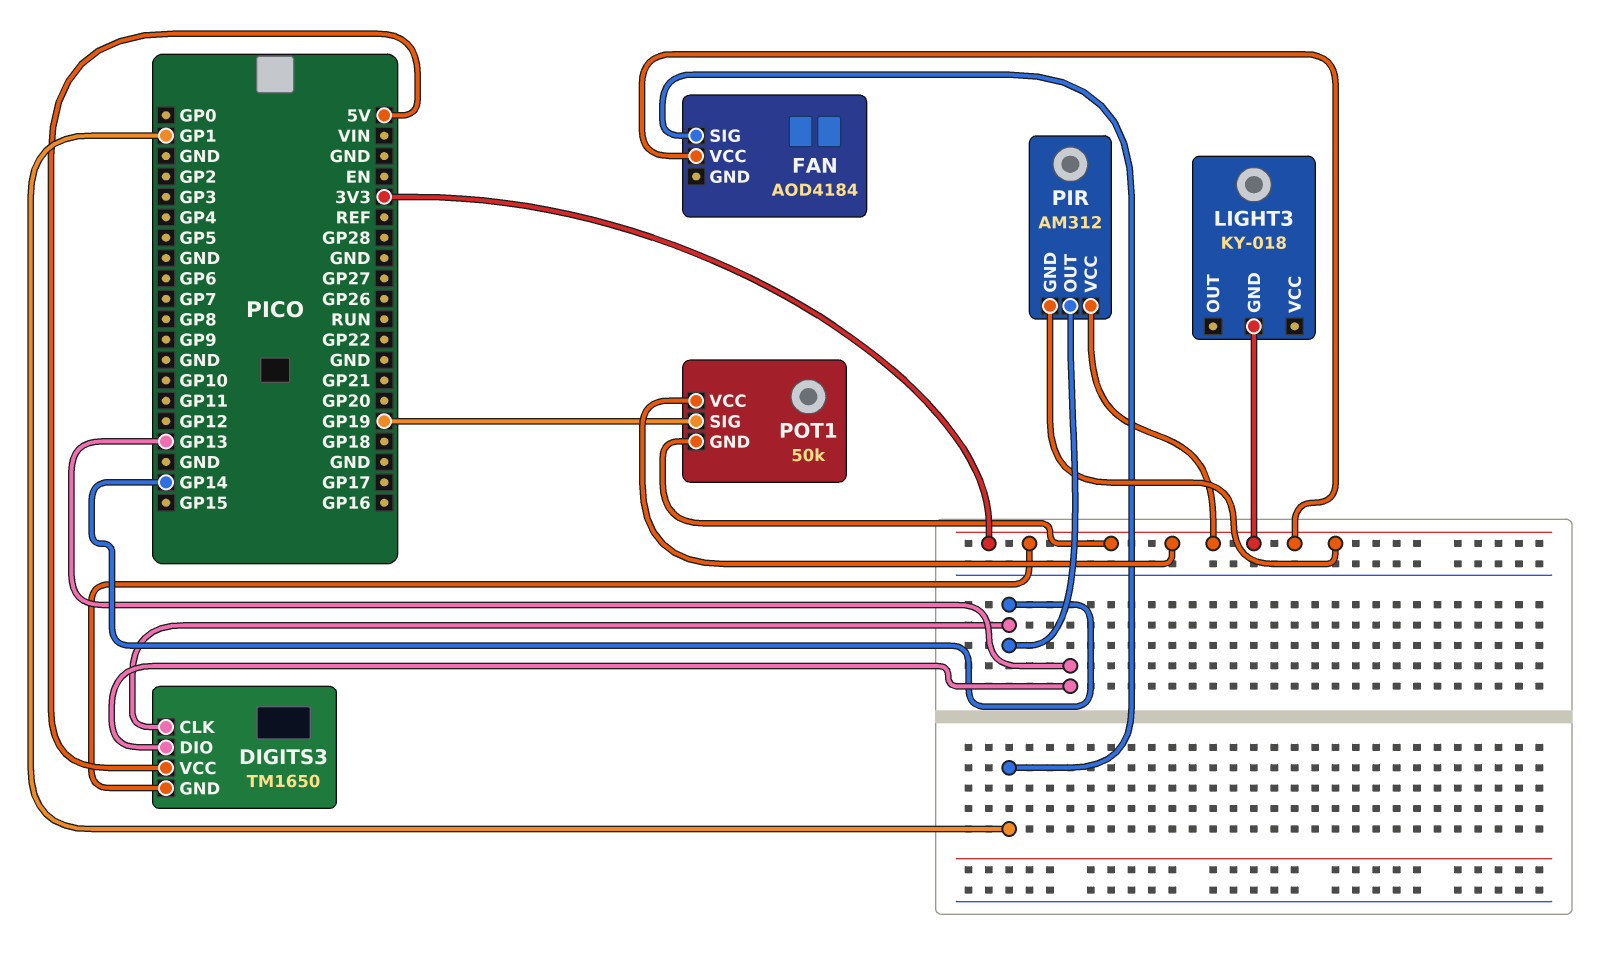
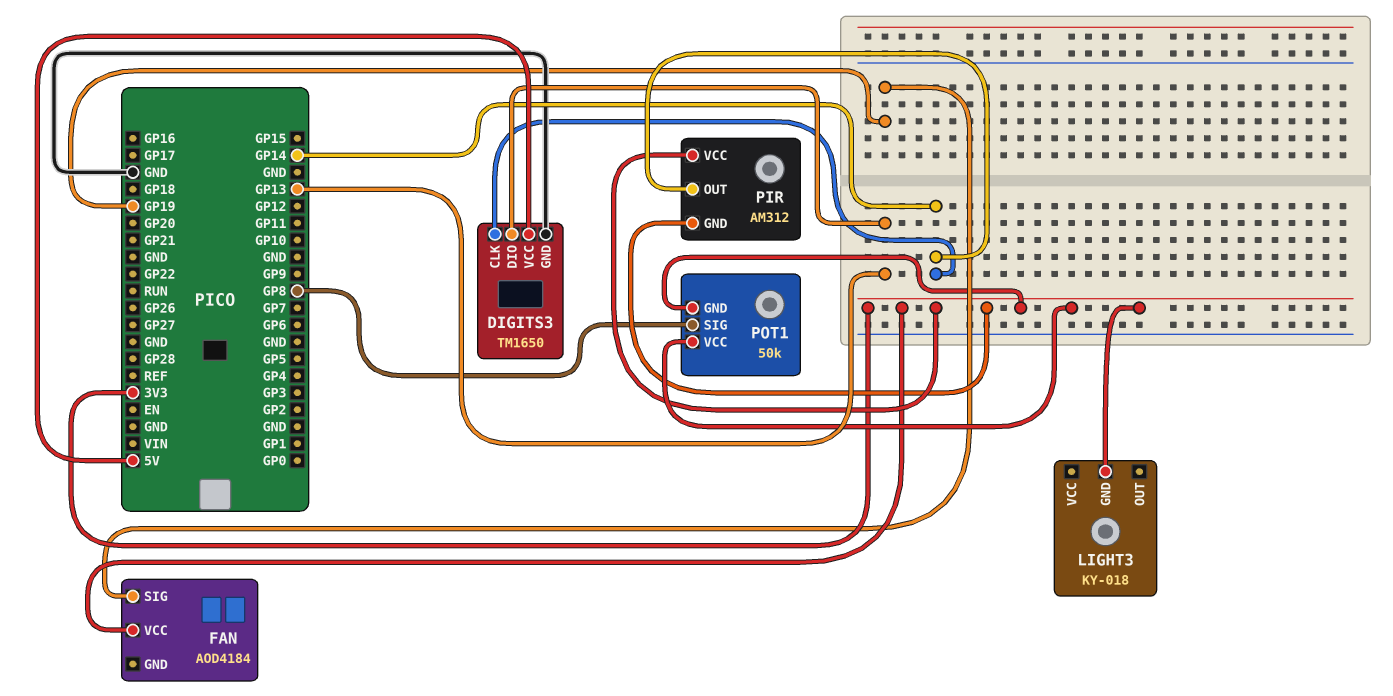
DIGITS3 pin GND: 3V3 -> GND
FAN pin SIG: GP1 -> GP19
POT1 pin SIG: GP19 -> GP8

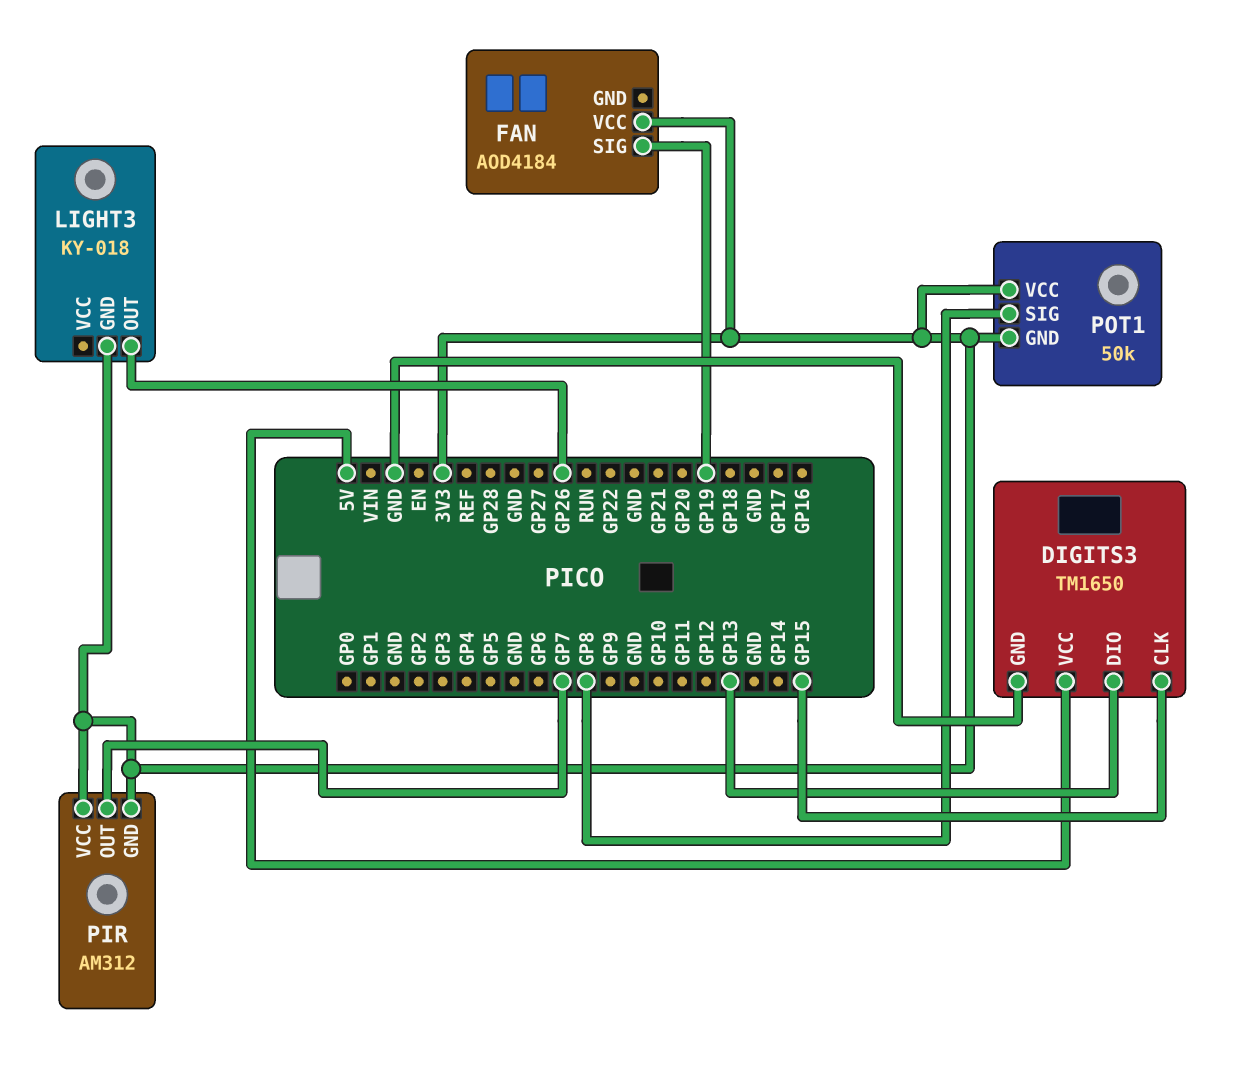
DIGITS3 pin CLK: GP14 -> GP15
LIGHT3 pin OUT: none -> GP26
PIR pin OUT: GP14 -> GP7

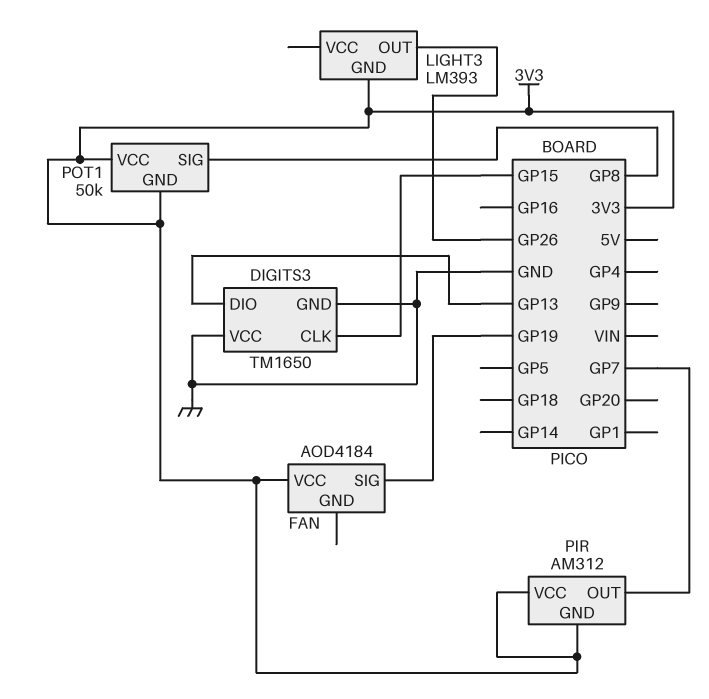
DIGITS3 pin VCC: 5V -> GND
LIGHT3: KY-018 -> LM393

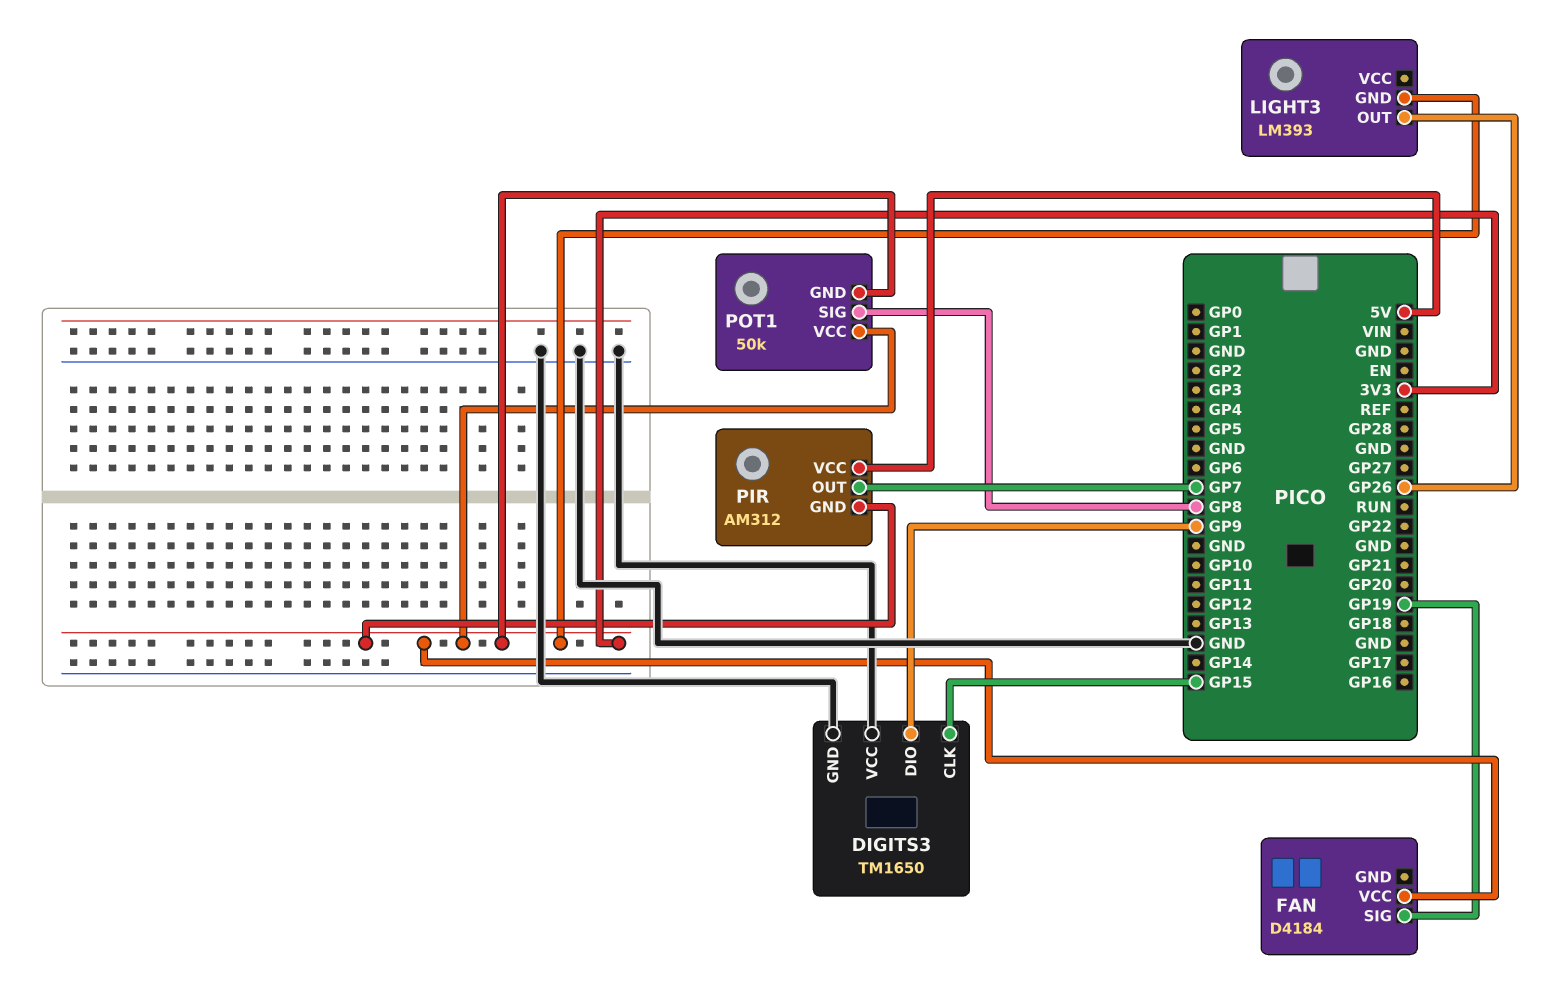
DIGITS3 pin DIO: GP13 -> GP9
FAN: AOD4184 -> D4184
PIR pin VCC: 3V3 -> 5V

